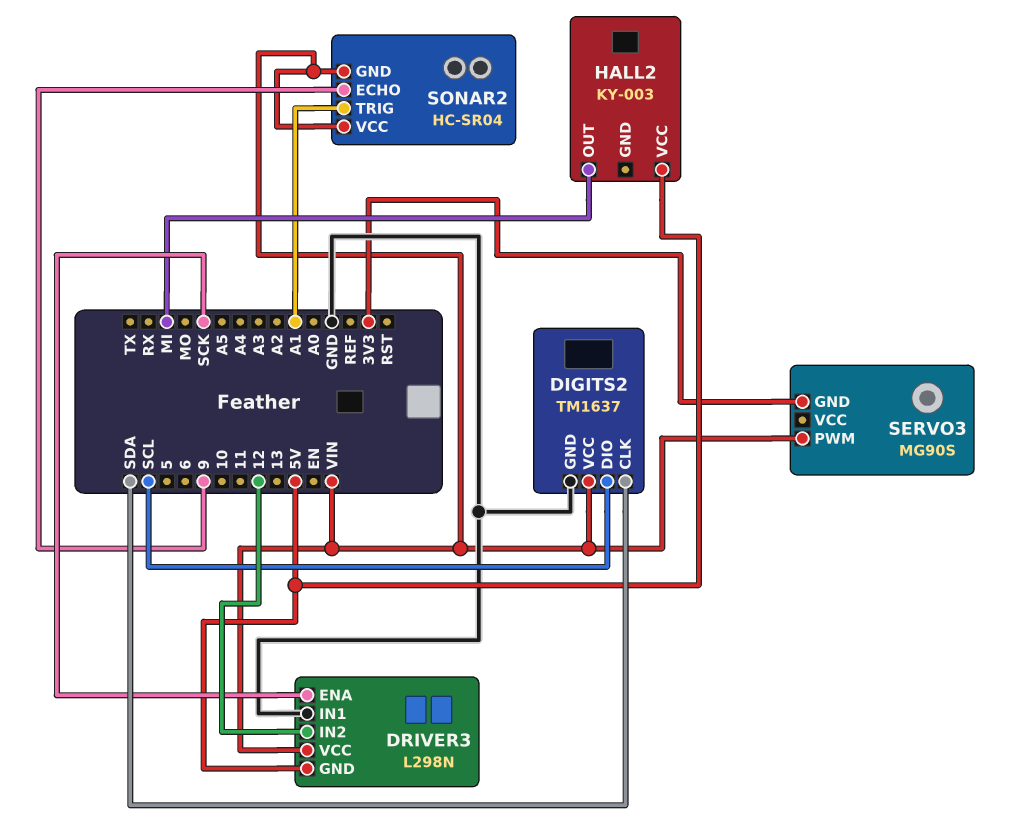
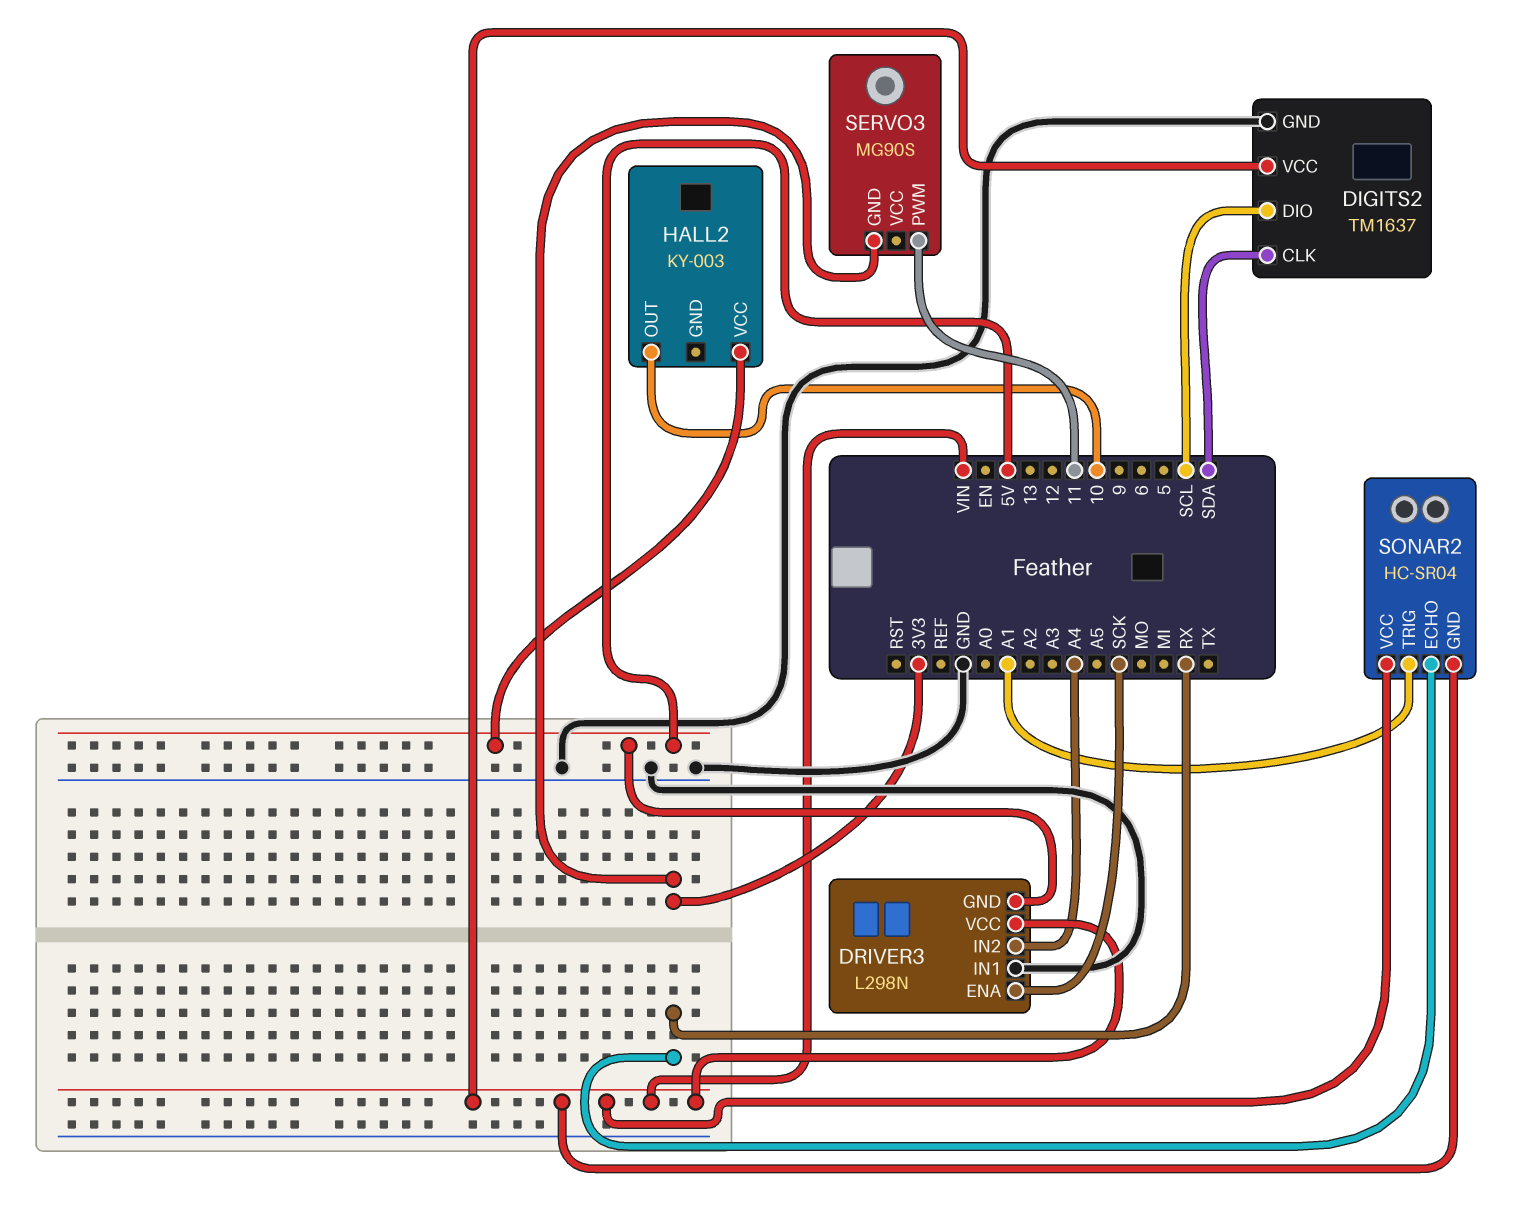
DRIVER3 pin IN2: 12 -> A4
HALL2 pin OUT: MI -> 10
SERVO3 pin PWM: VIN -> 11
SONAR2 pin ECHO: 9 -> RX

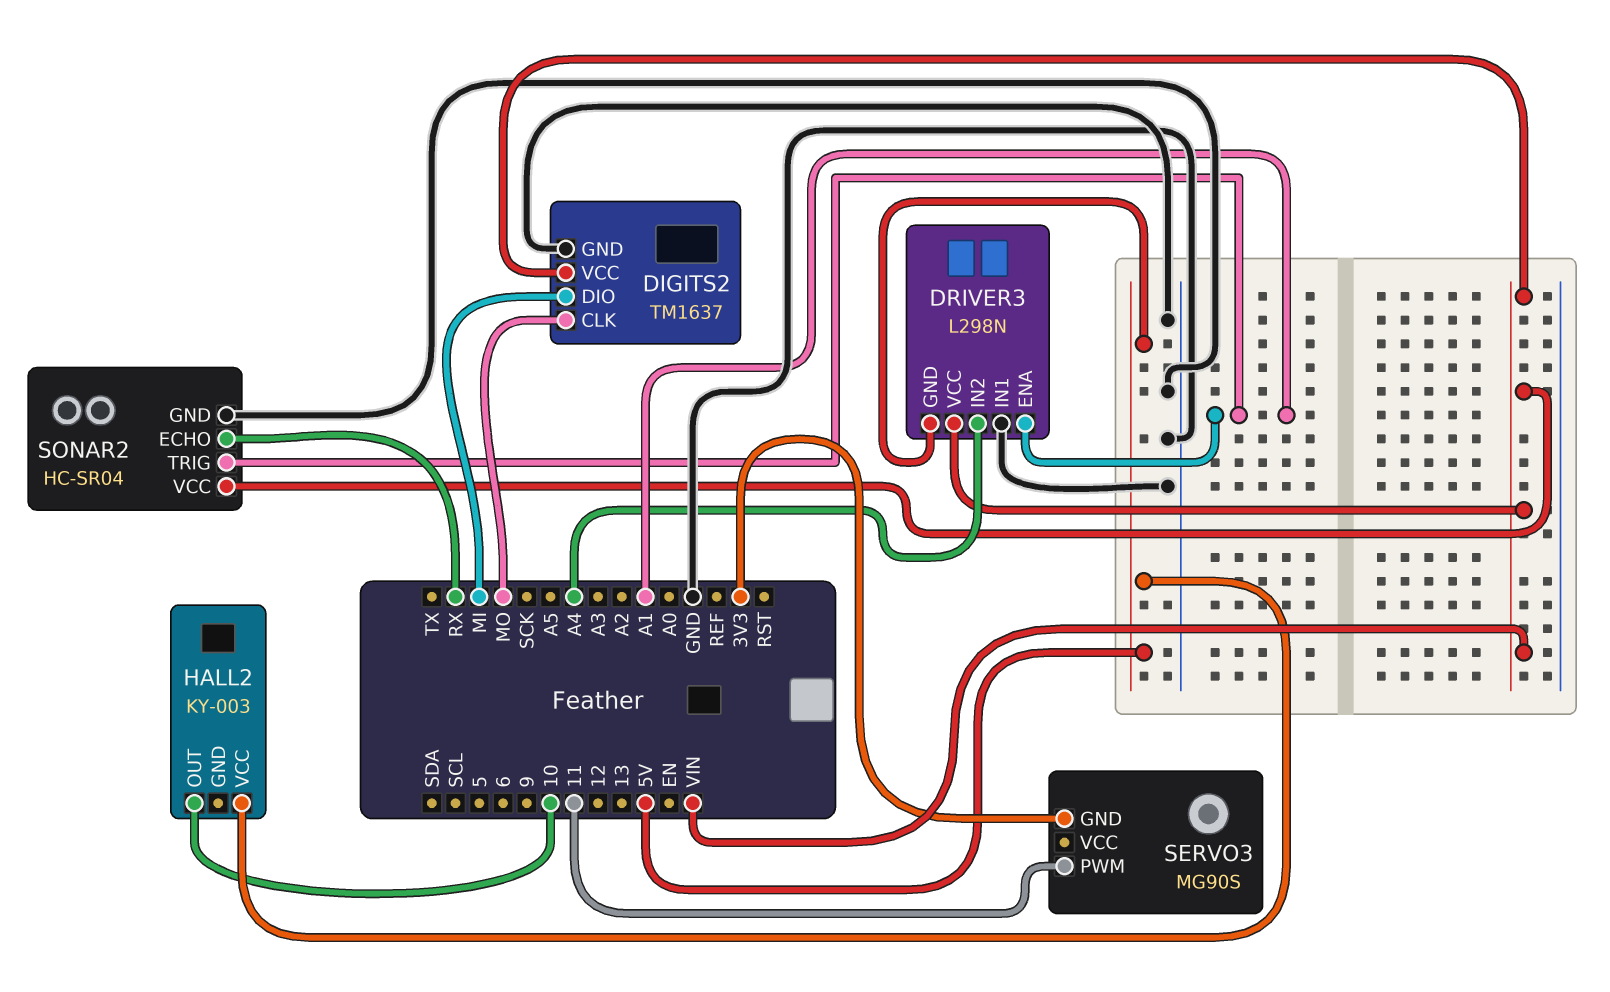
DIGITS2 pin CLK: SDA -> MO
DIGITS2 pin DIO: SCL -> MI
DRIVER3 pin ENA: SCK -> A1
SONAR2 pin GND: VIN -> GND

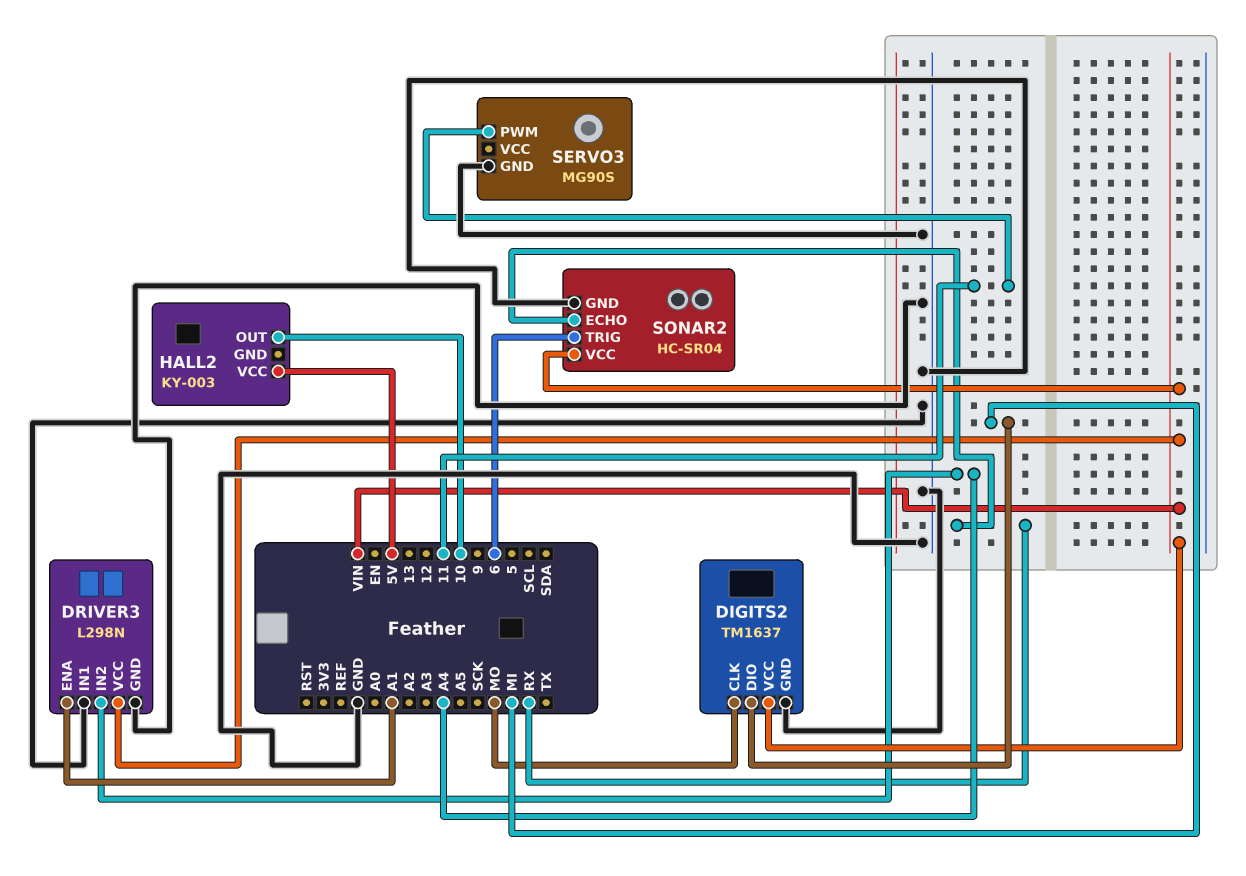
DRIVER3 pin GND: 5V -> GND
SERVO3 pin GND: 3V3 -> GND
SONAR2 pin TRIG: A1 -> 6

